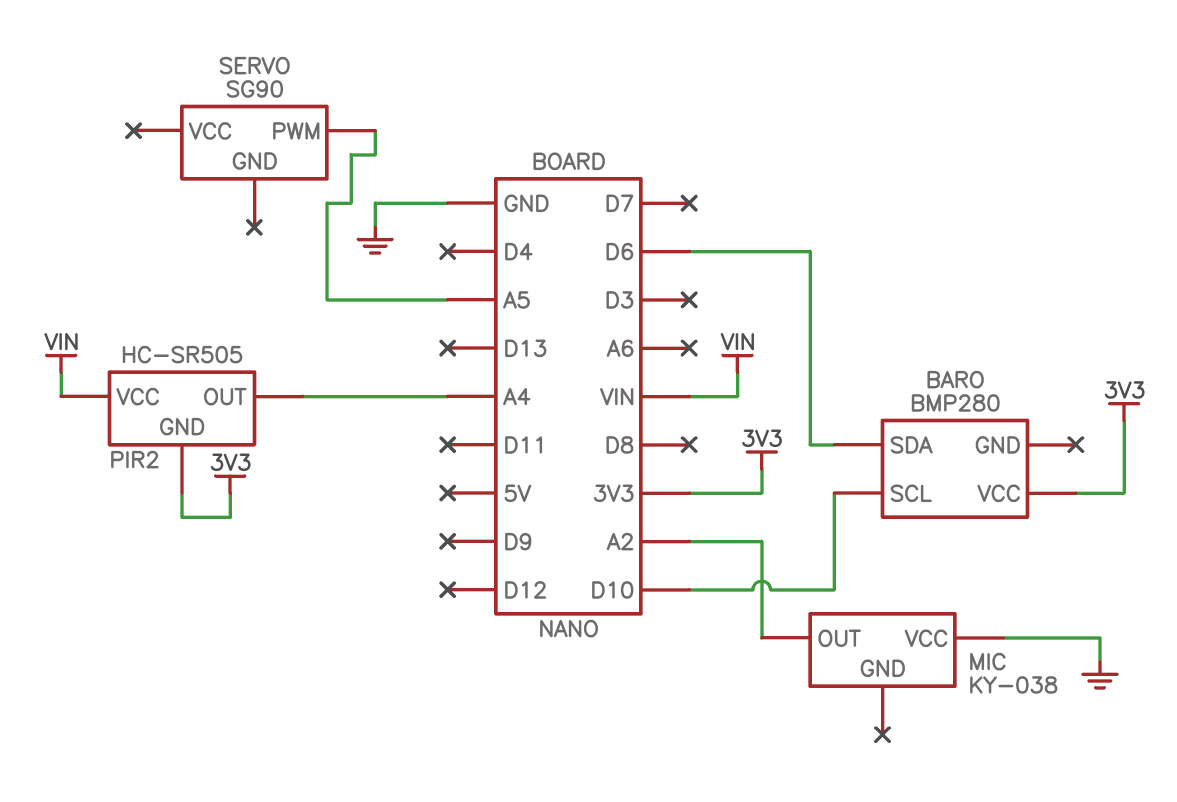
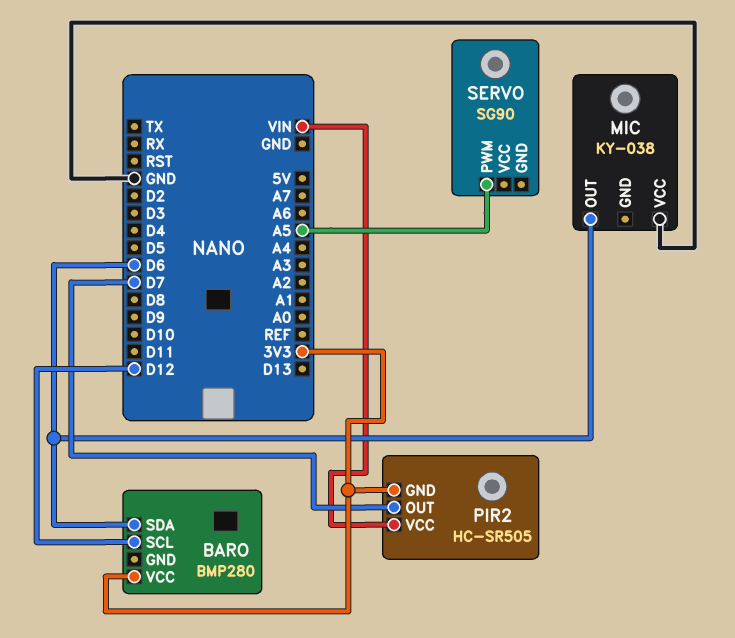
BARO pin SCL: D10 -> D12
MIC pin OUT: A2 -> D6
PIR2 pin OUT: A4 -> D7

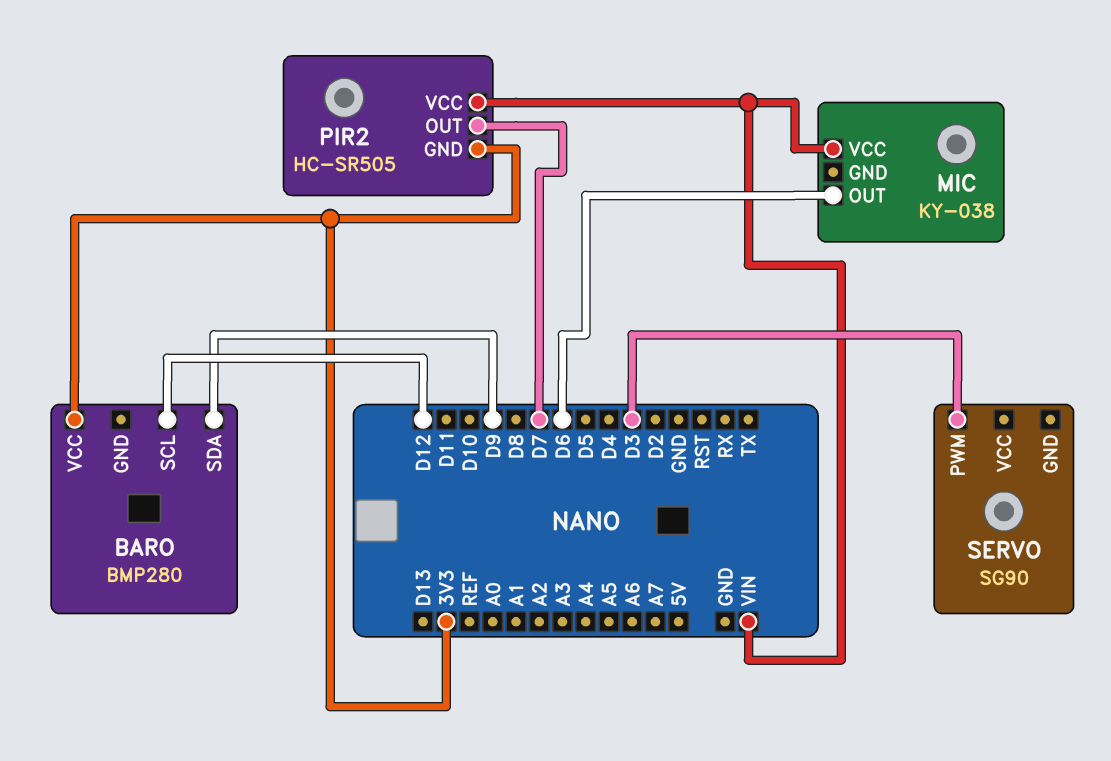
BARO pin SDA: D6 -> D9
MIC pin VCC: GND -> VIN
SERVO pin PWM: A5 -> D3

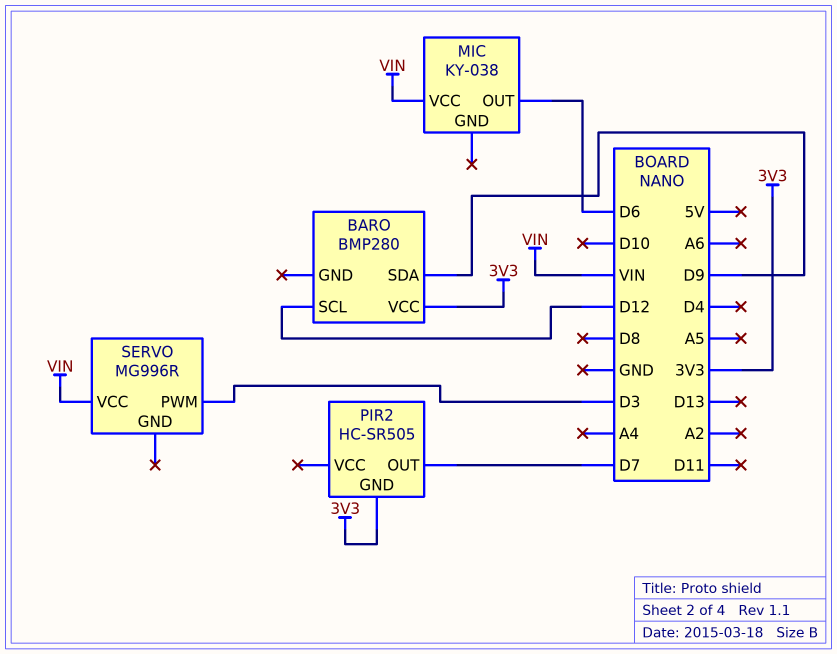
PIR2 pin VCC: VIN -> none
SERVO: SG90 -> MG996R
SERVO pin VCC: none -> VIN

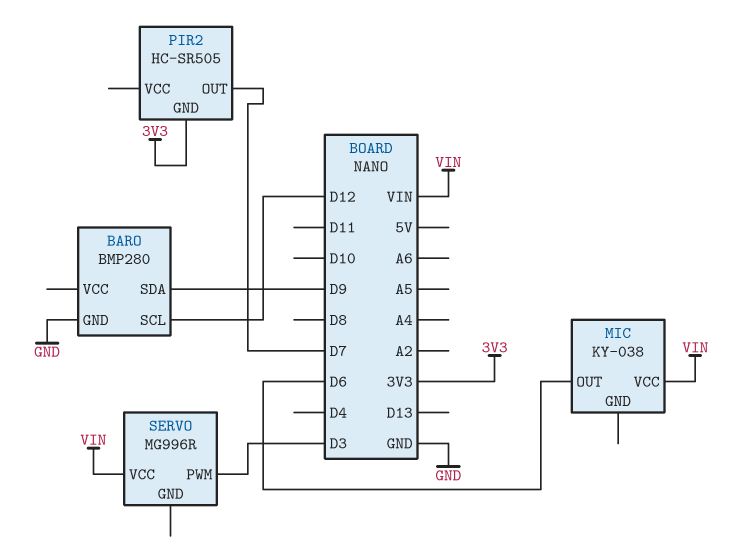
BARO pin GND: none -> GND
BARO pin VCC: 3V3 -> none

